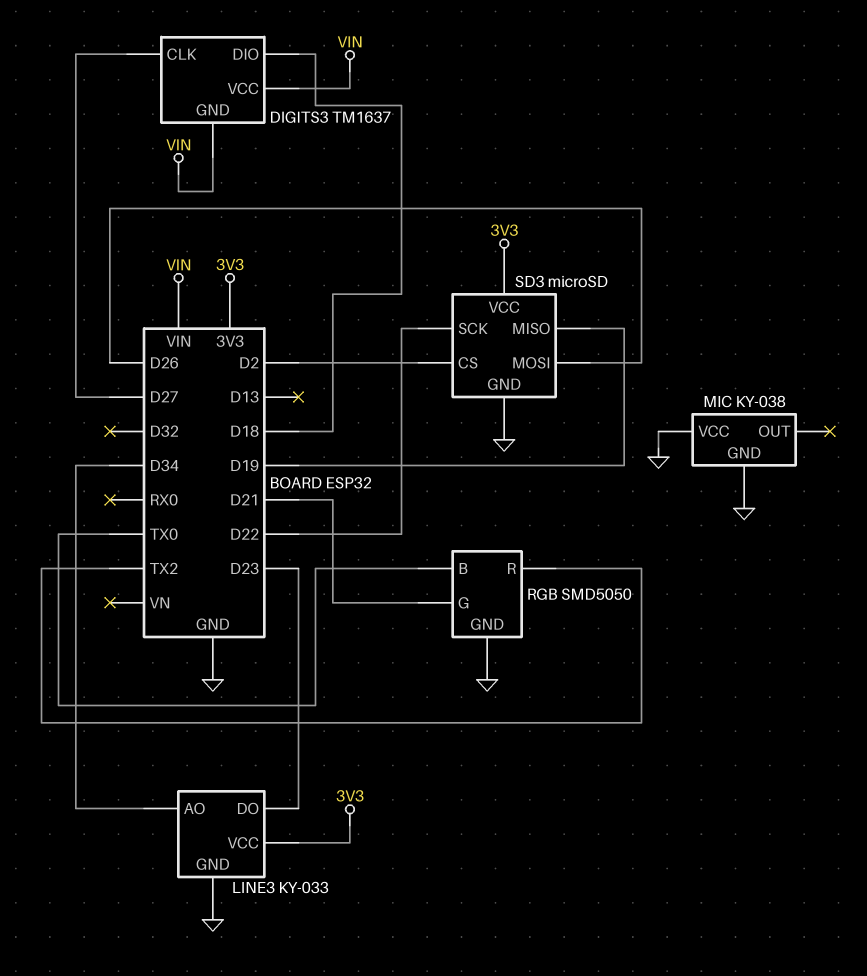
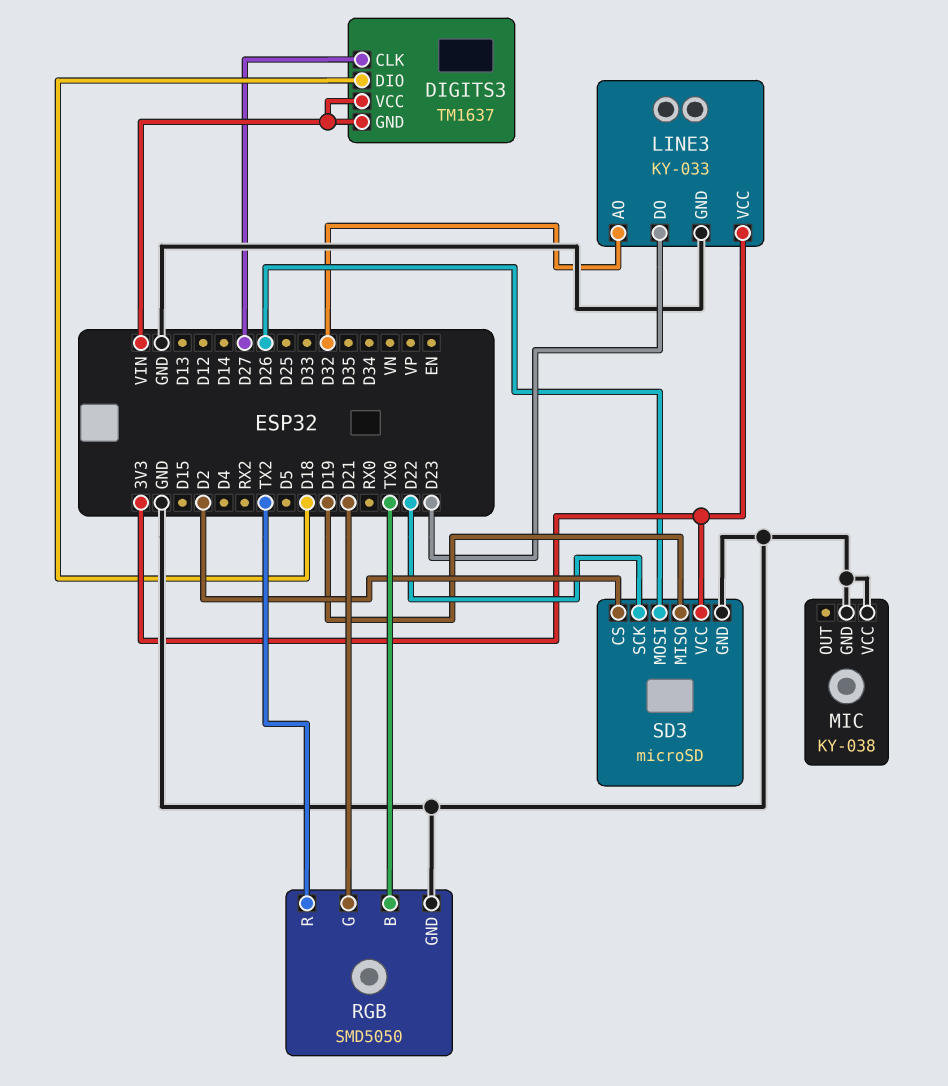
LINE3 pin AO: D34 -> D32

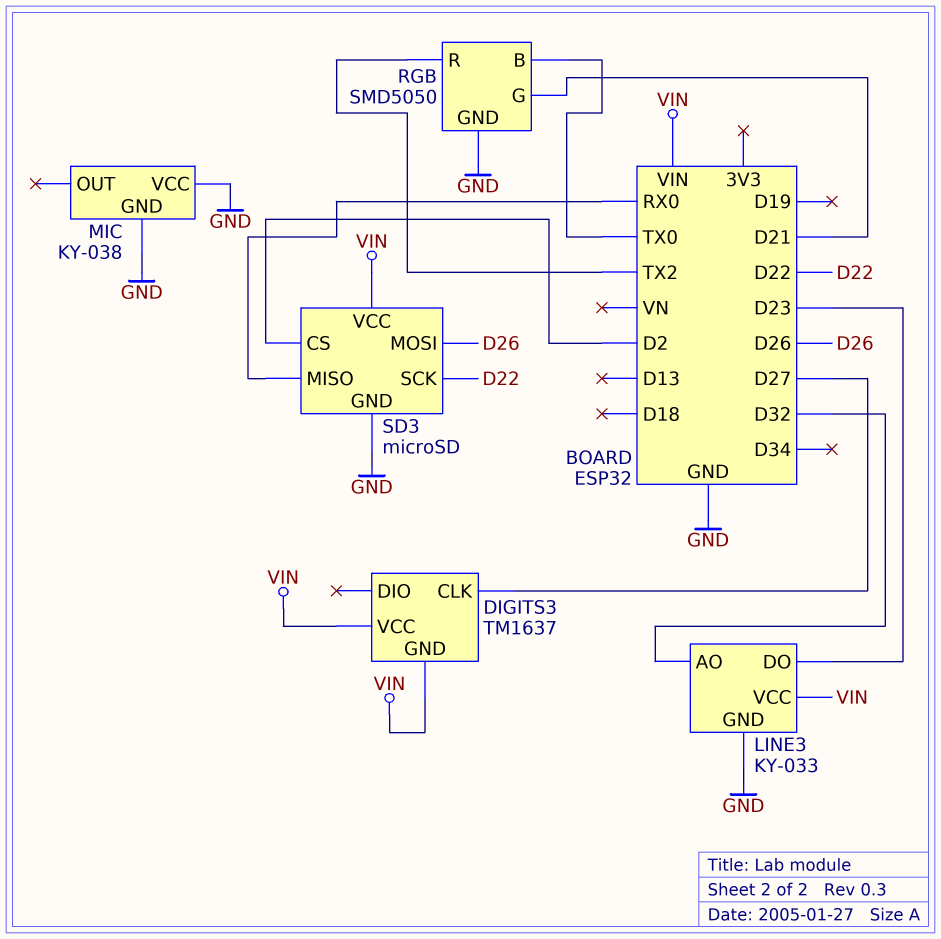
DIGITS3 pin DIO: D18 -> none
LINE3 pin VCC: 3V3 -> VIN
SD3 pin MISO: D19 -> RX0
SD3 pin VCC: 3V3 -> VIN

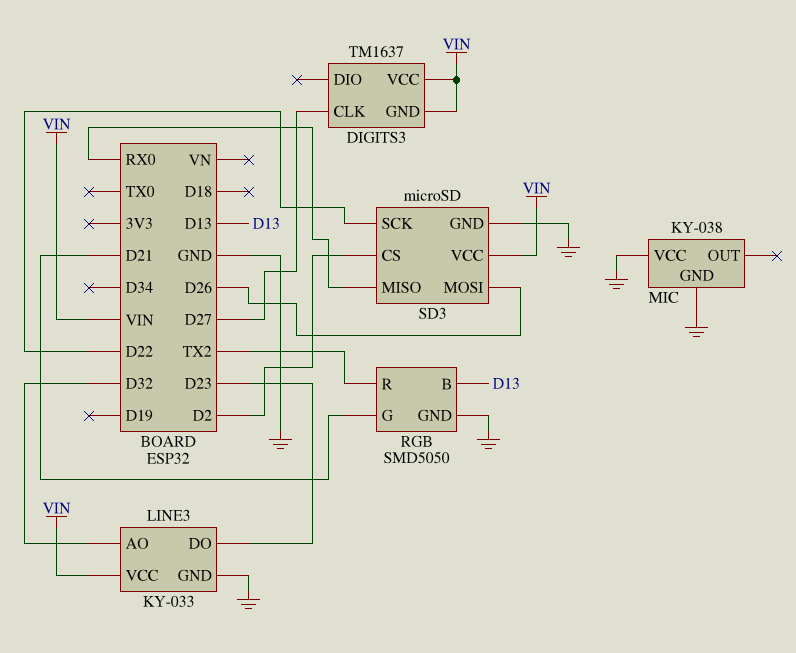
RGB pin B: TX0 -> D13

